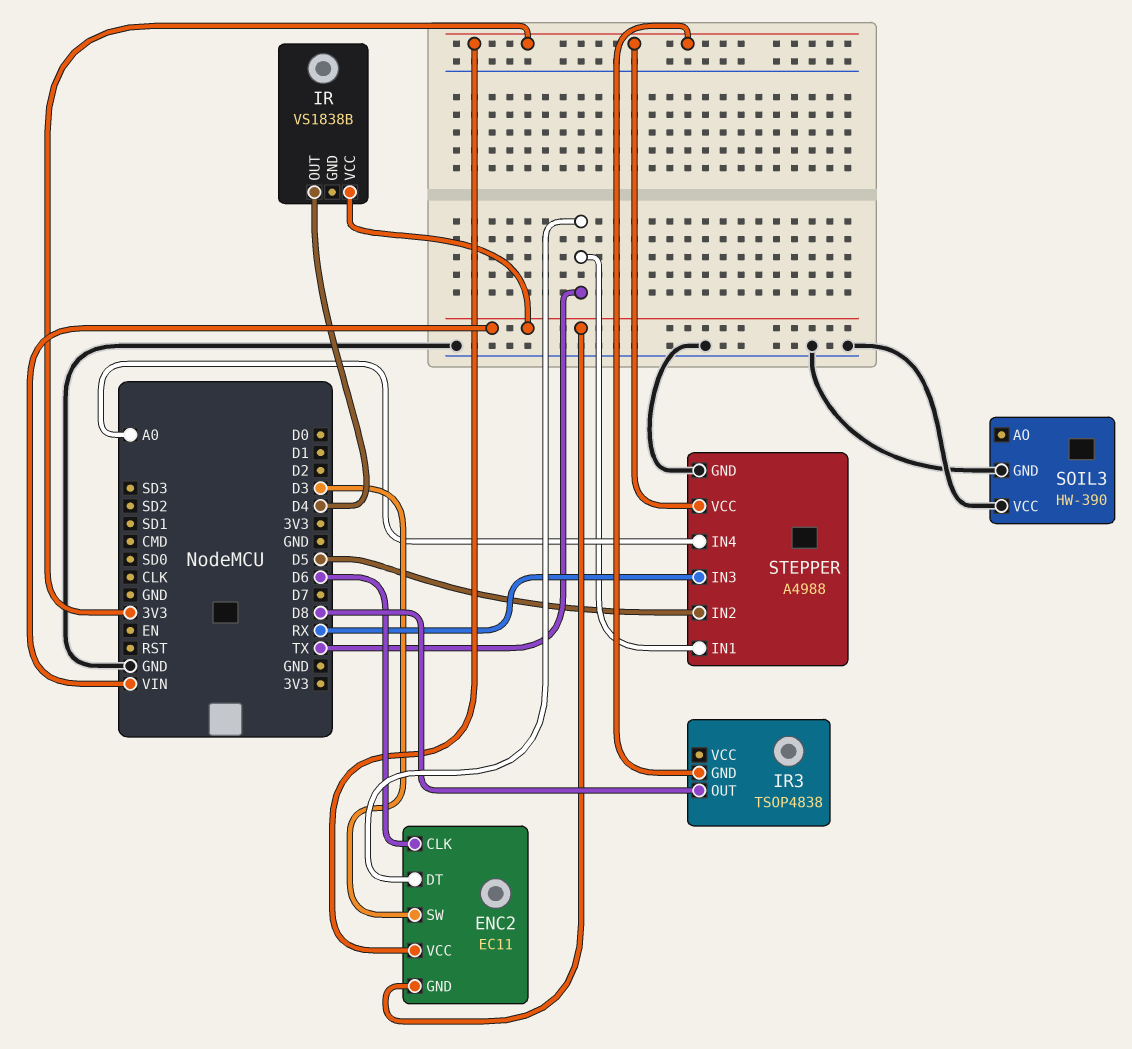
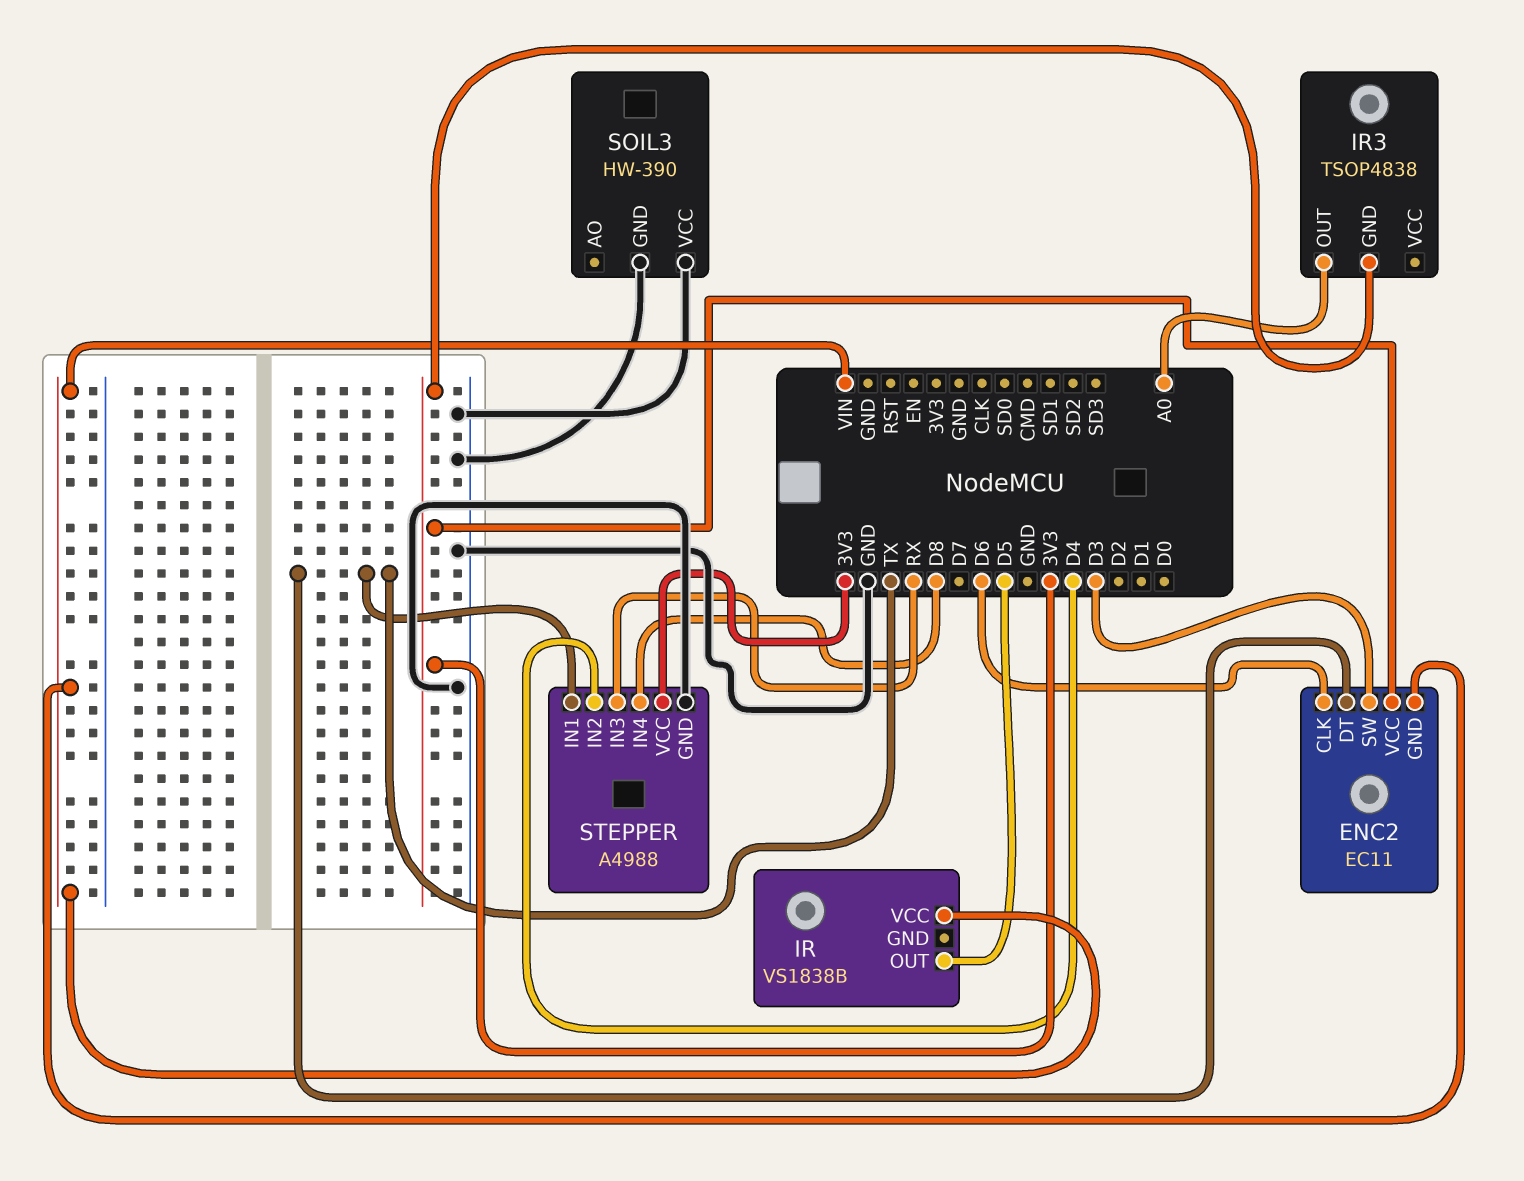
IR pin OUT: D4 -> D5
IR3 pin OUT: D8 -> A0
STEPPER pin IN2: D5 -> D4
STEPPER pin IN4: A0 -> D8

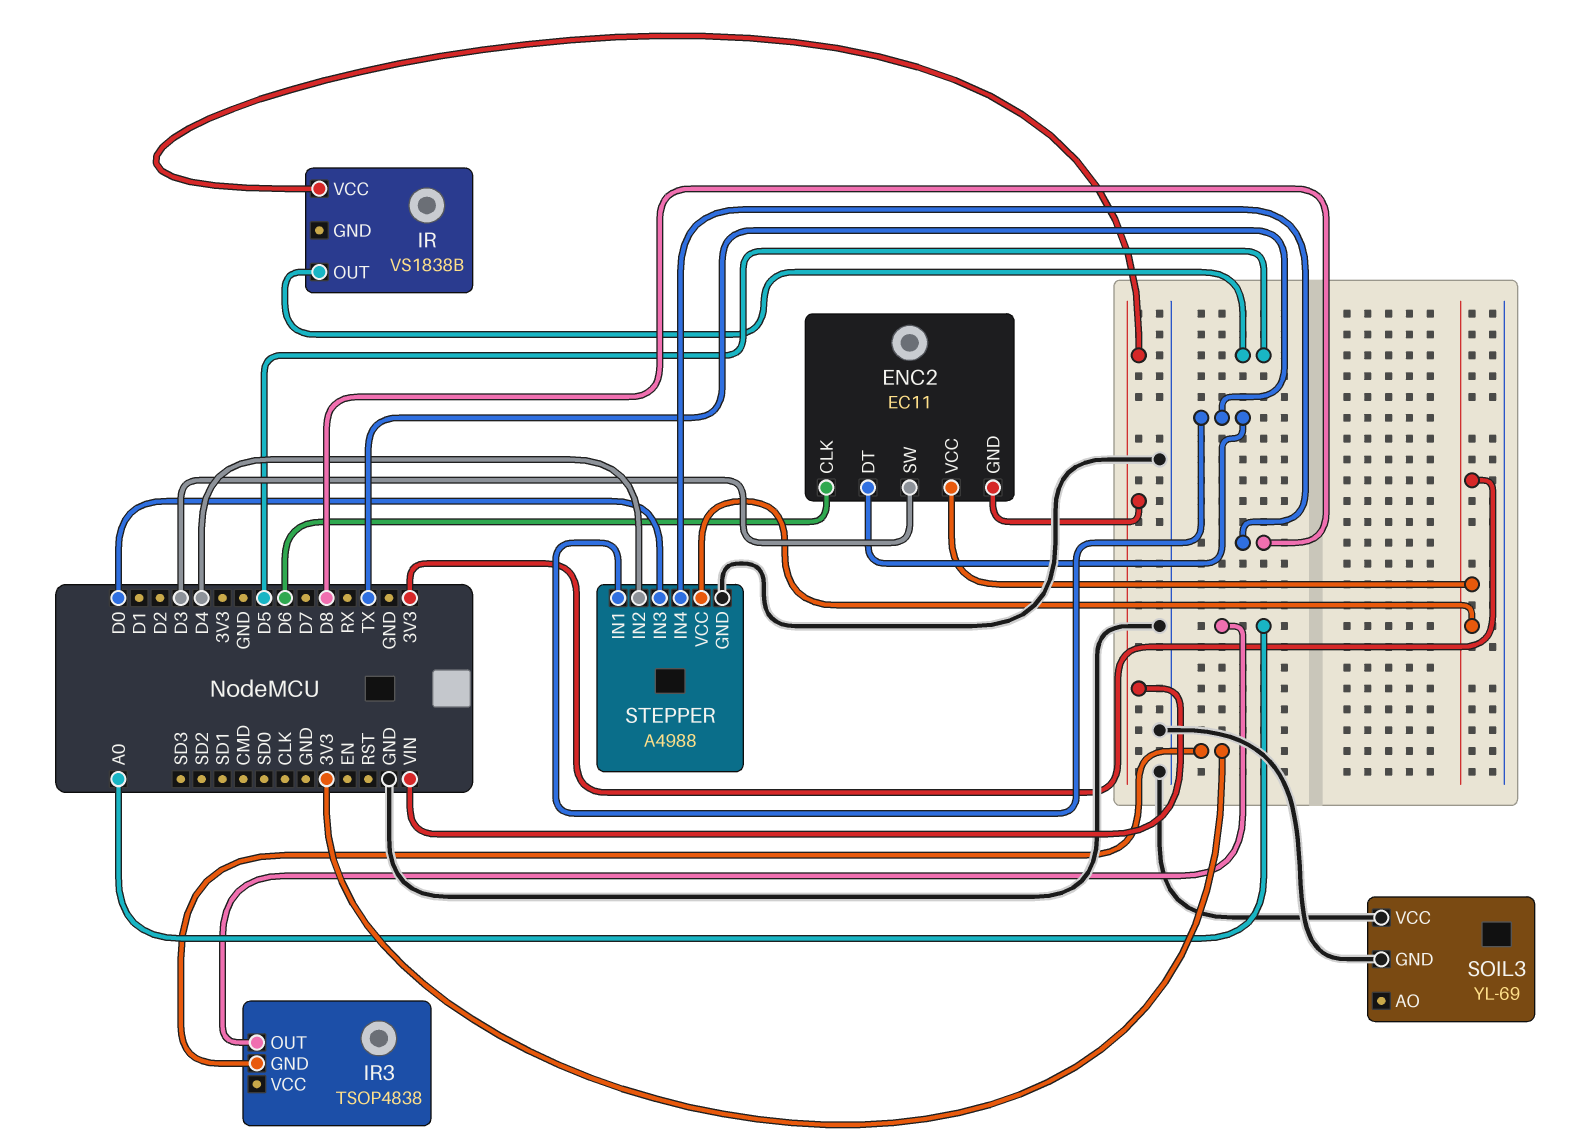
SOIL3: HW-390 -> YL-69
STEPPER pin IN3: RX -> D0

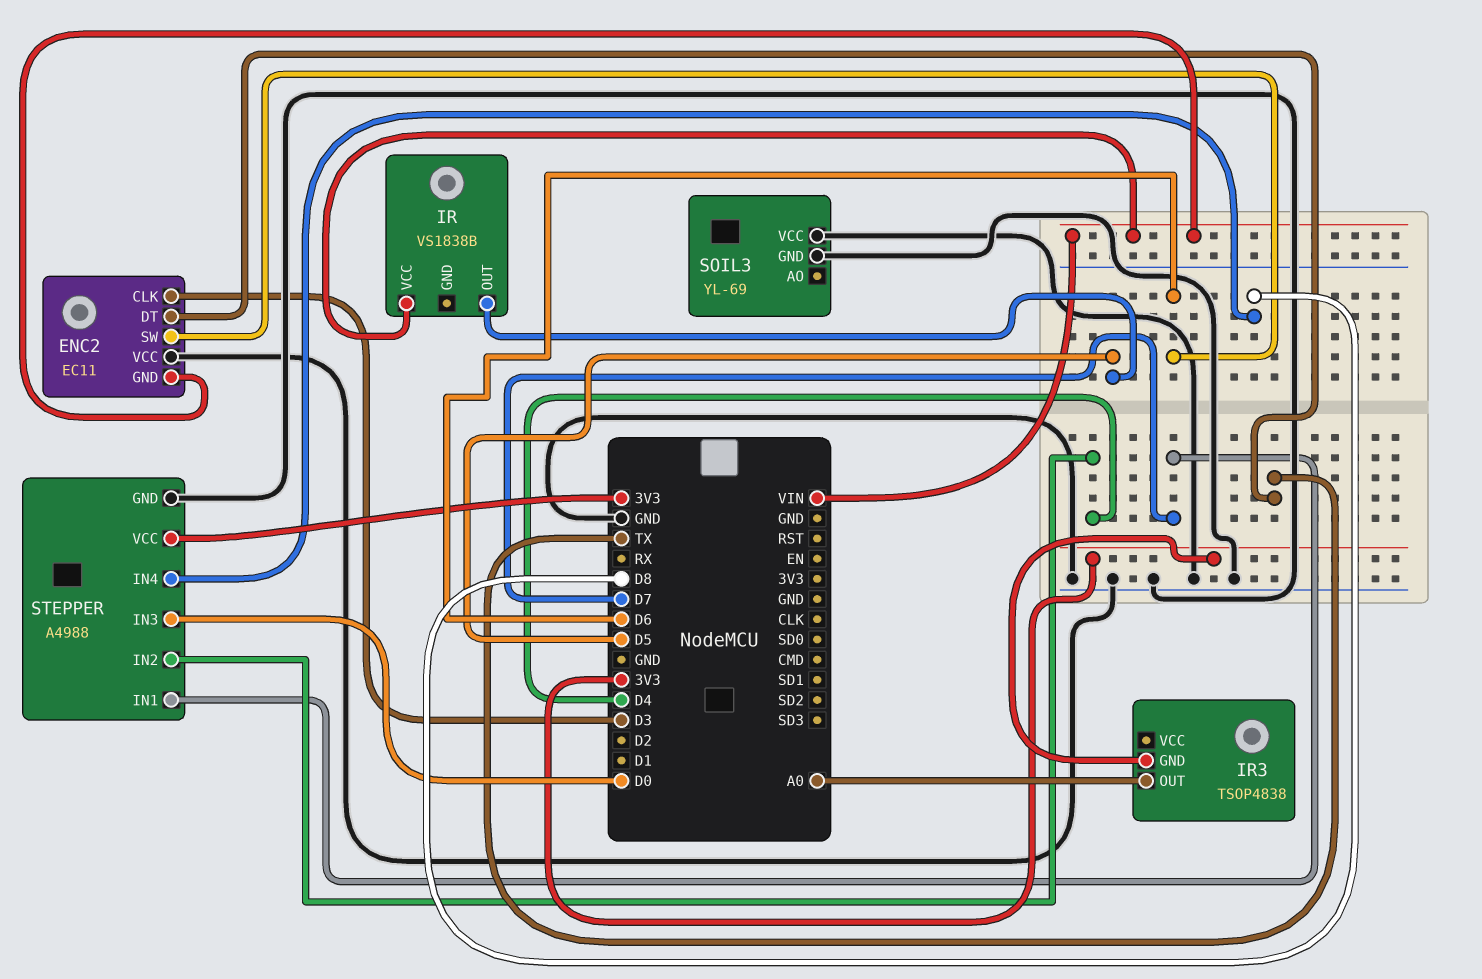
ENC2 pin CLK: D6 -> D3
ENC2 pin SW: D3 -> D6
ENC2 pin VCC: 3V3 -> GND
STEPPER pin IN1: TX -> D7

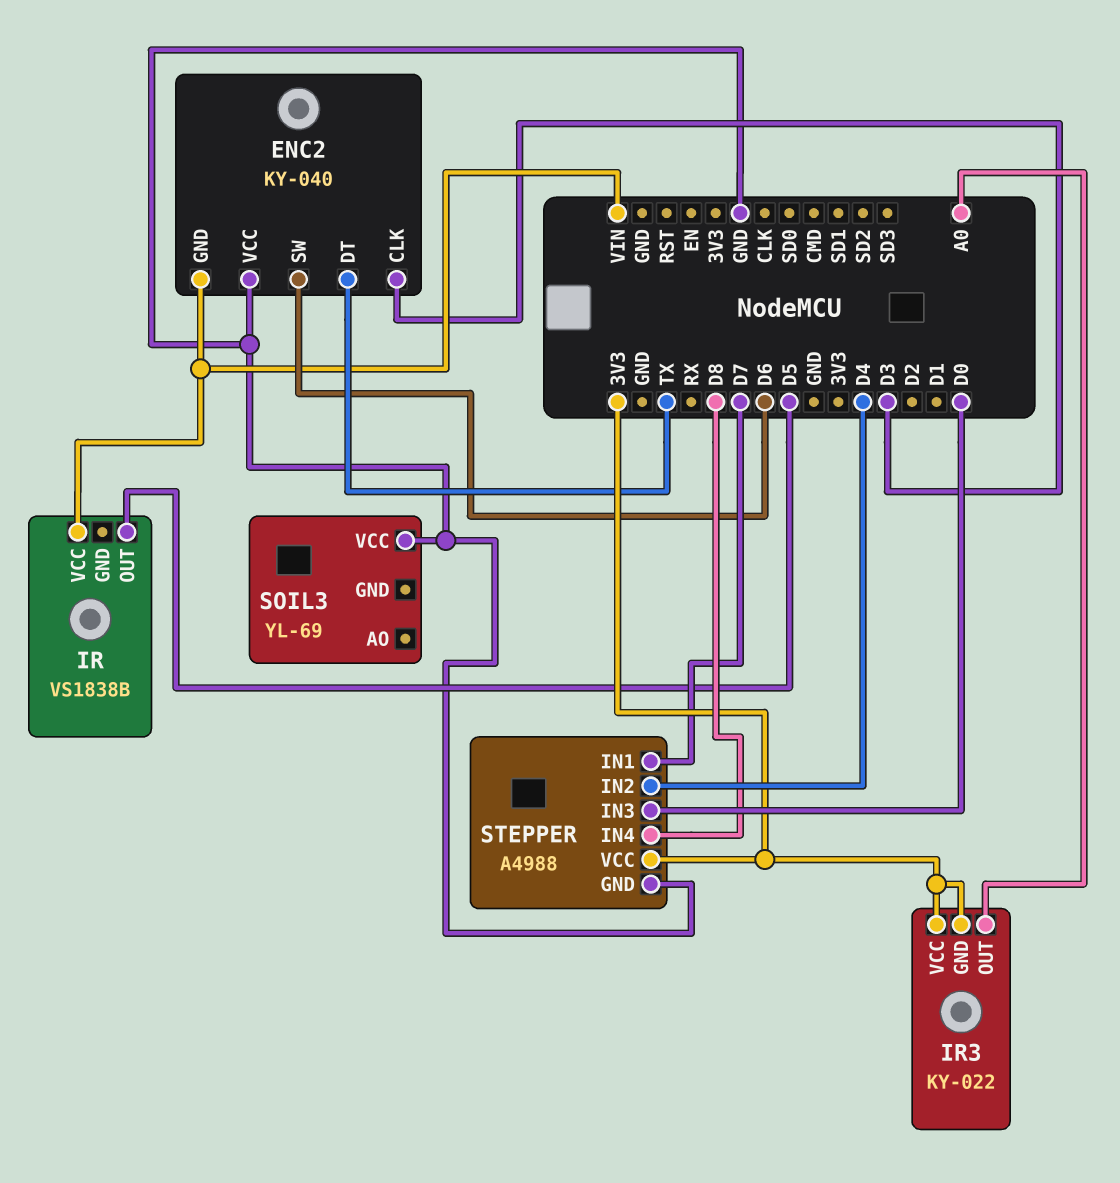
ENC2: EC11 -> KY-040
IR3: TSOP4838 -> KY-022
IR3 pin VCC: none -> 3V3
SOIL3 pin GND: GND -> none

